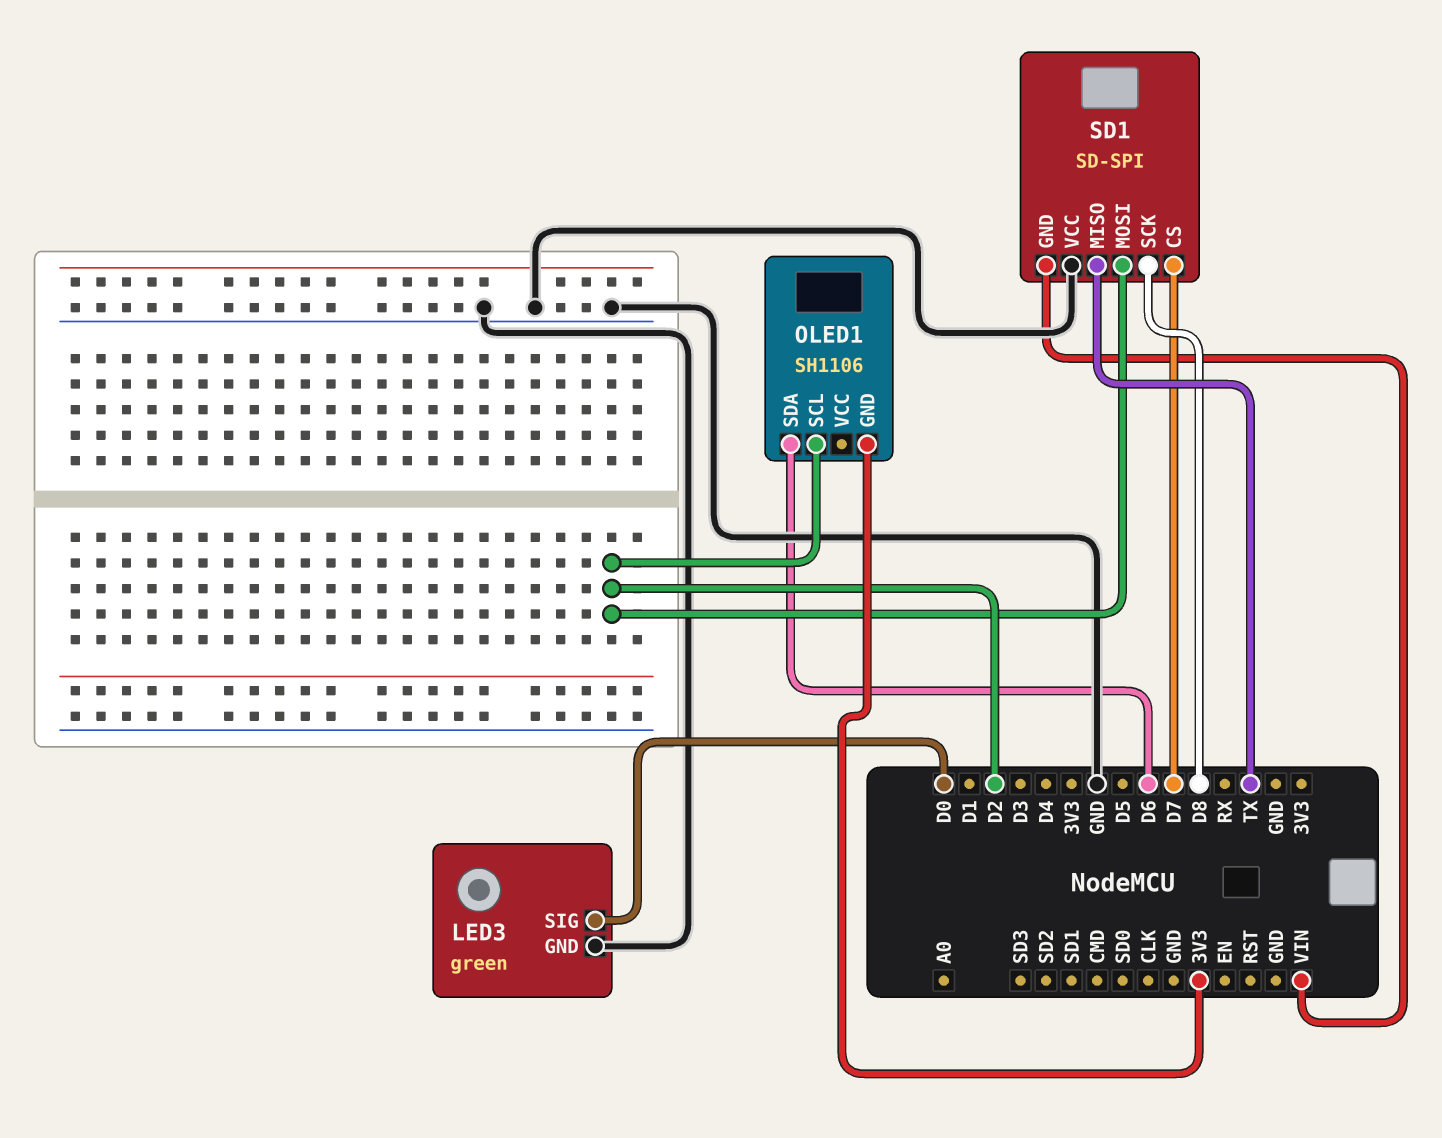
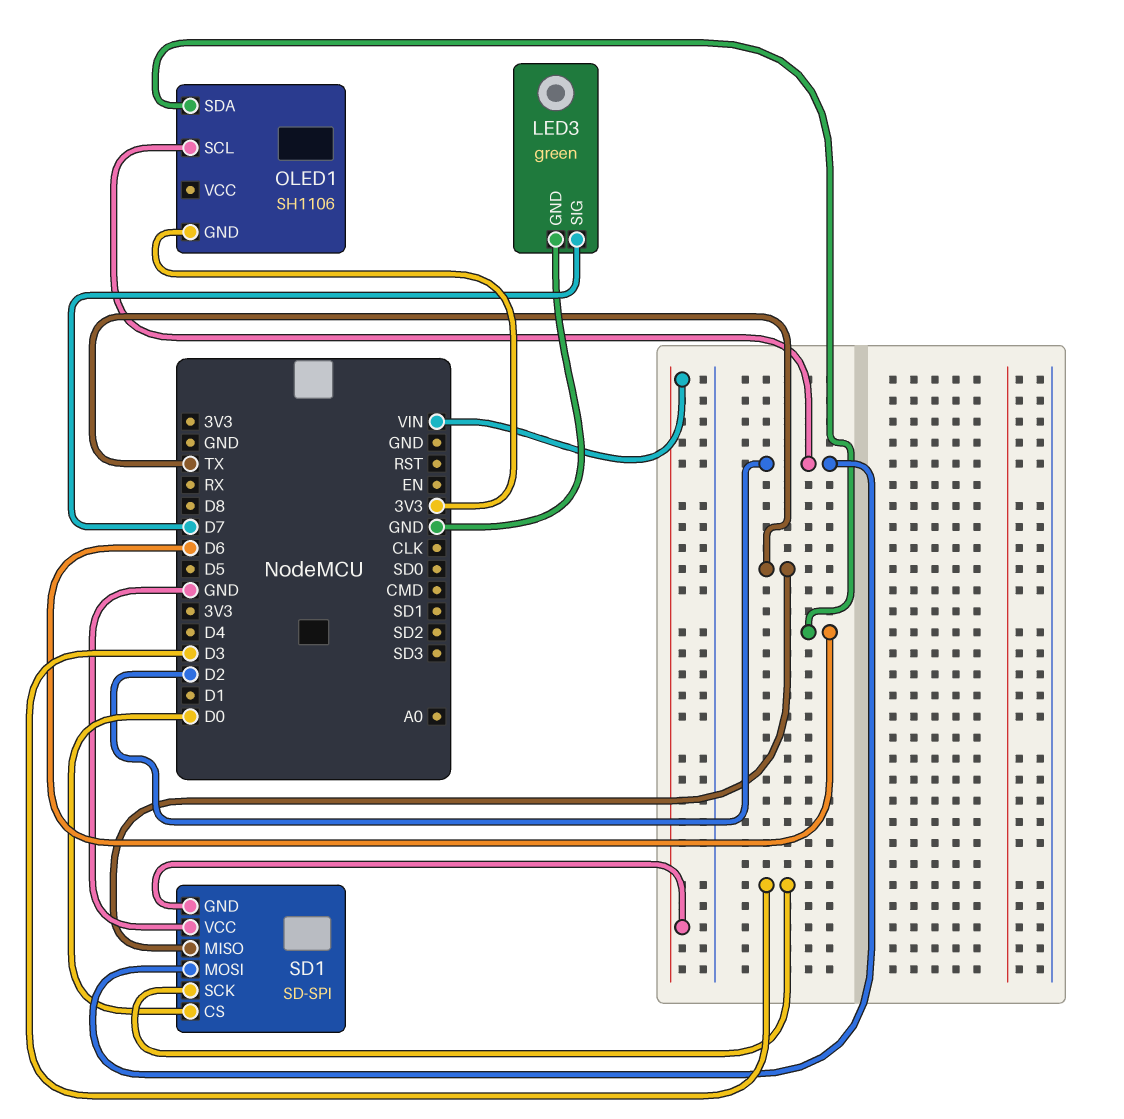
LED3 pin SIG: D0 -> D7
SD1 pin CS: D7 -> D0
SD1 pin SCK: D8 -> D3

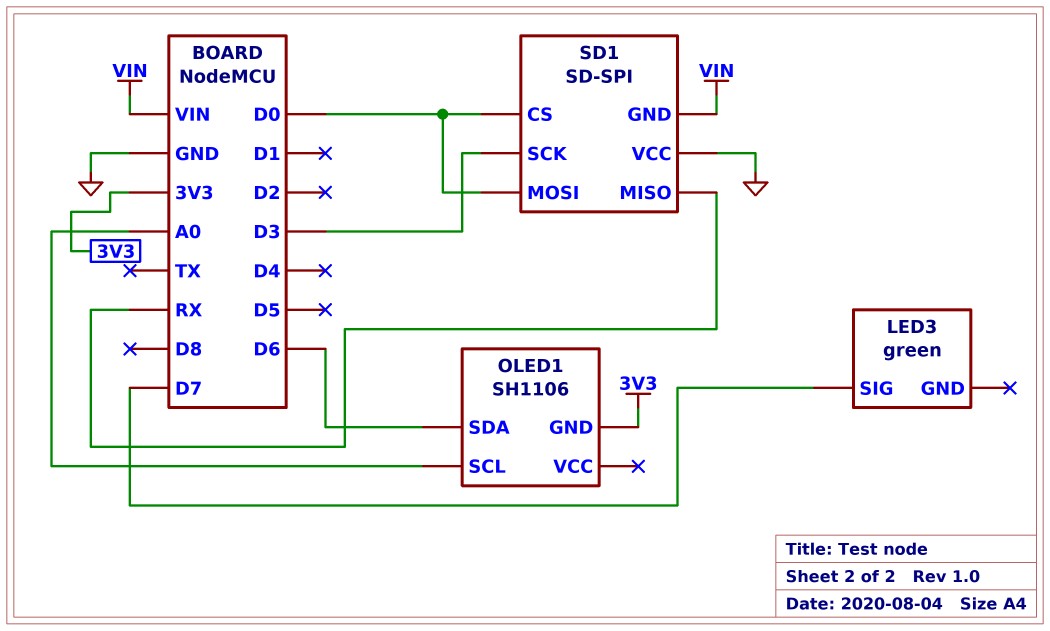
LED3 pin GND: GND -> none
OLED1 pin SCL: D2 -> A0
SD1 pin MISO: TX -> RX
SD1 pin MOSI: D2 -> D0

